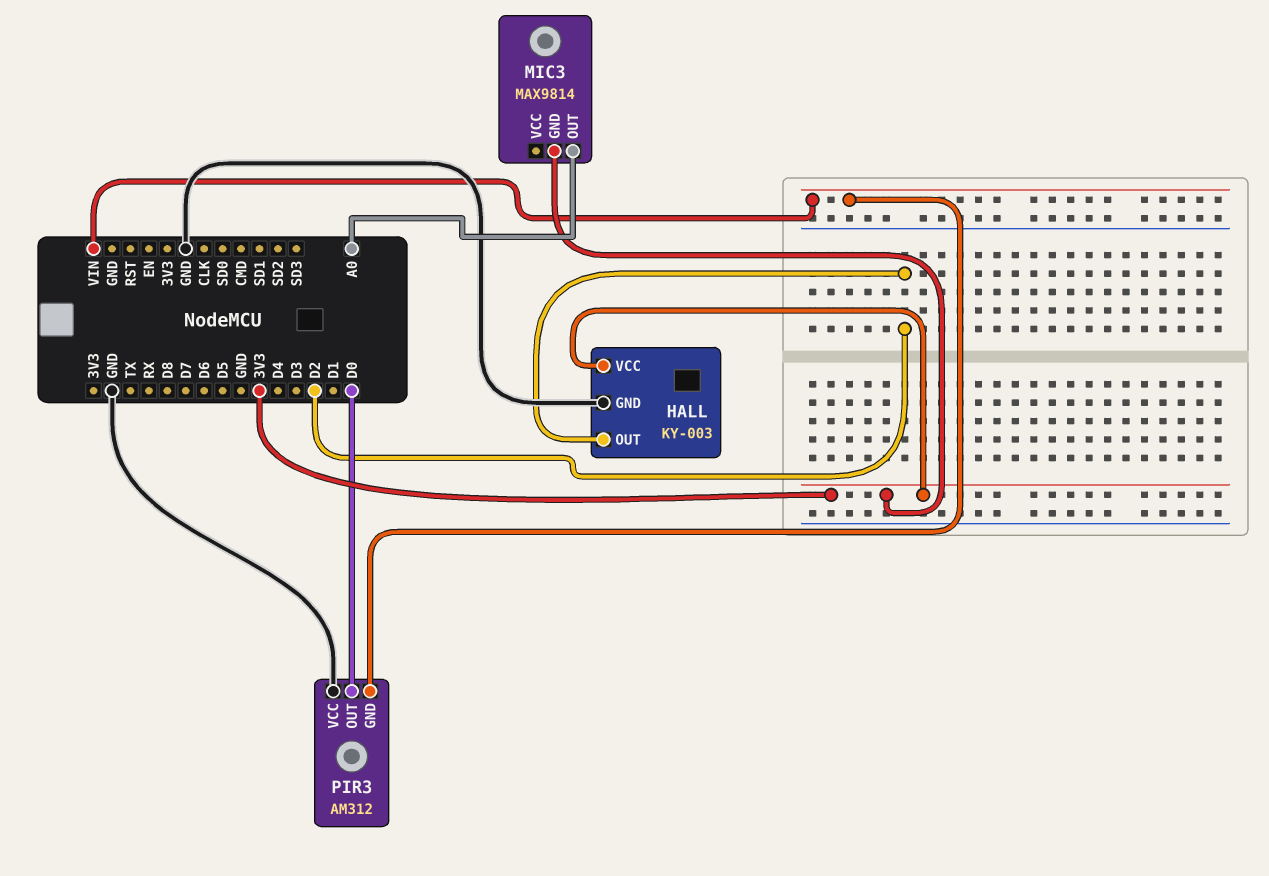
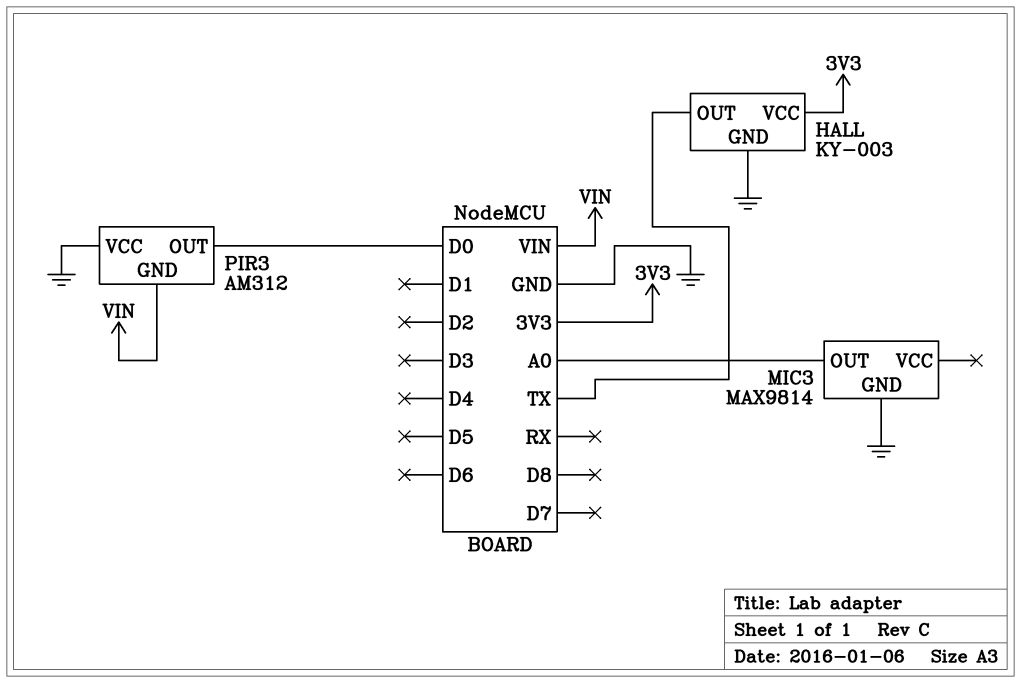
HALL pin OUT: D2 -> TX
MIC3 pin GND: 3V3 -> GND

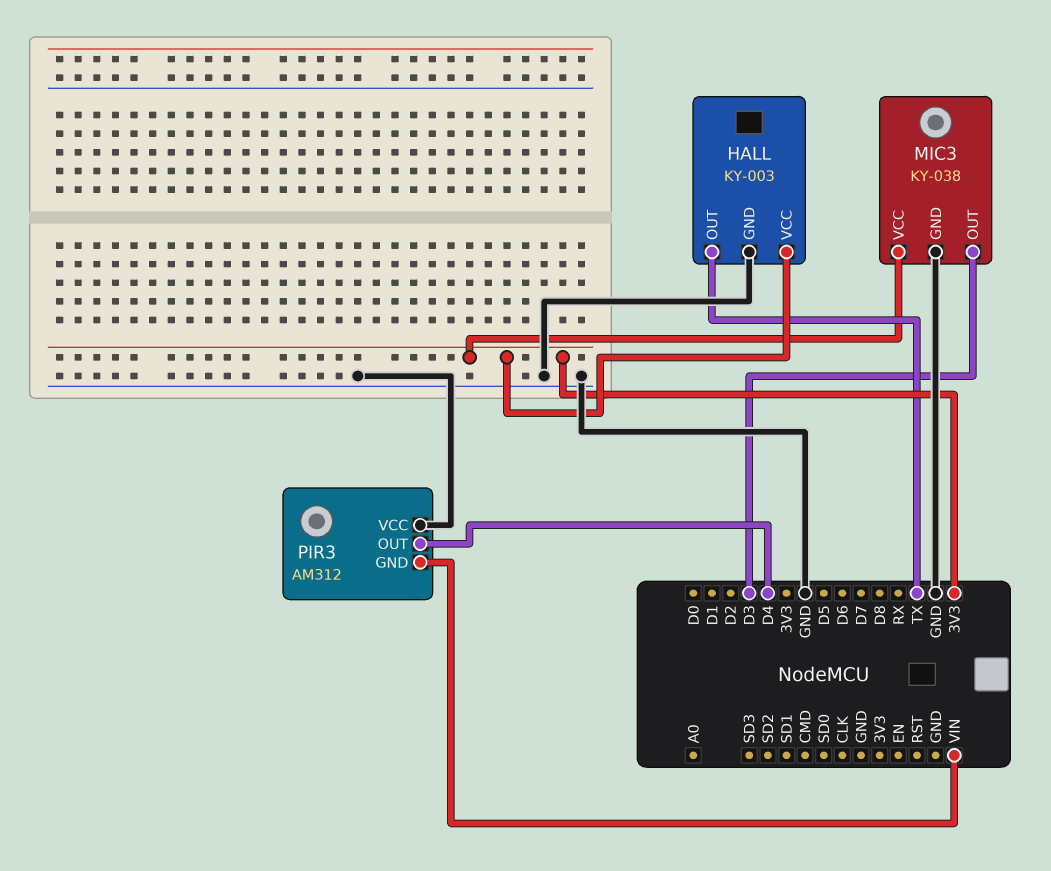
MIC3: MAX9814 -> KY-038
MIC3 pin OUT: A0 -> D3
MIC3 pin VCC: none -> 3V3
PIR3 pin OUT: D0 -> D4

